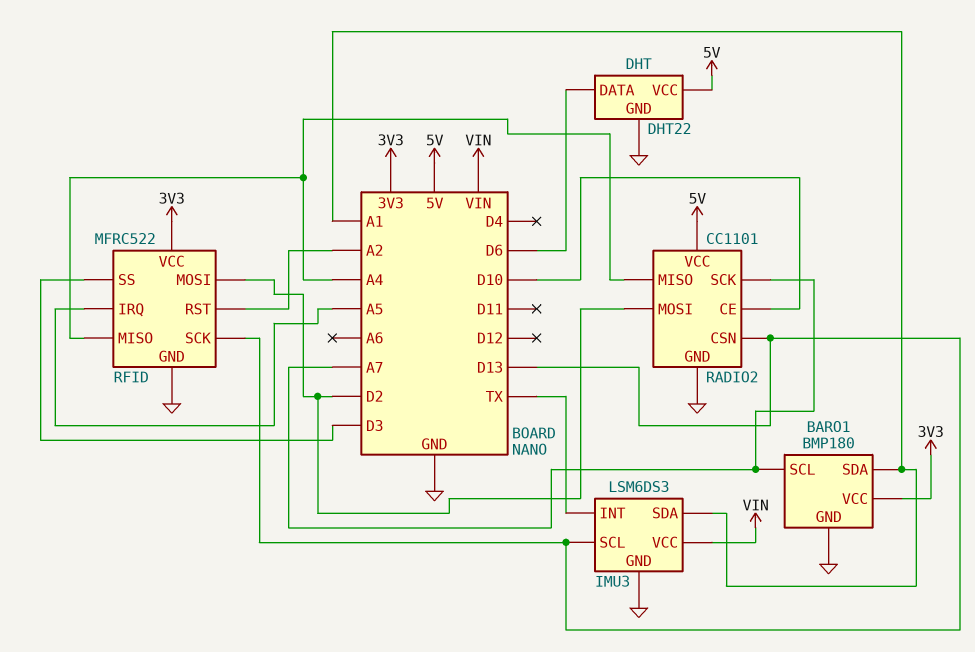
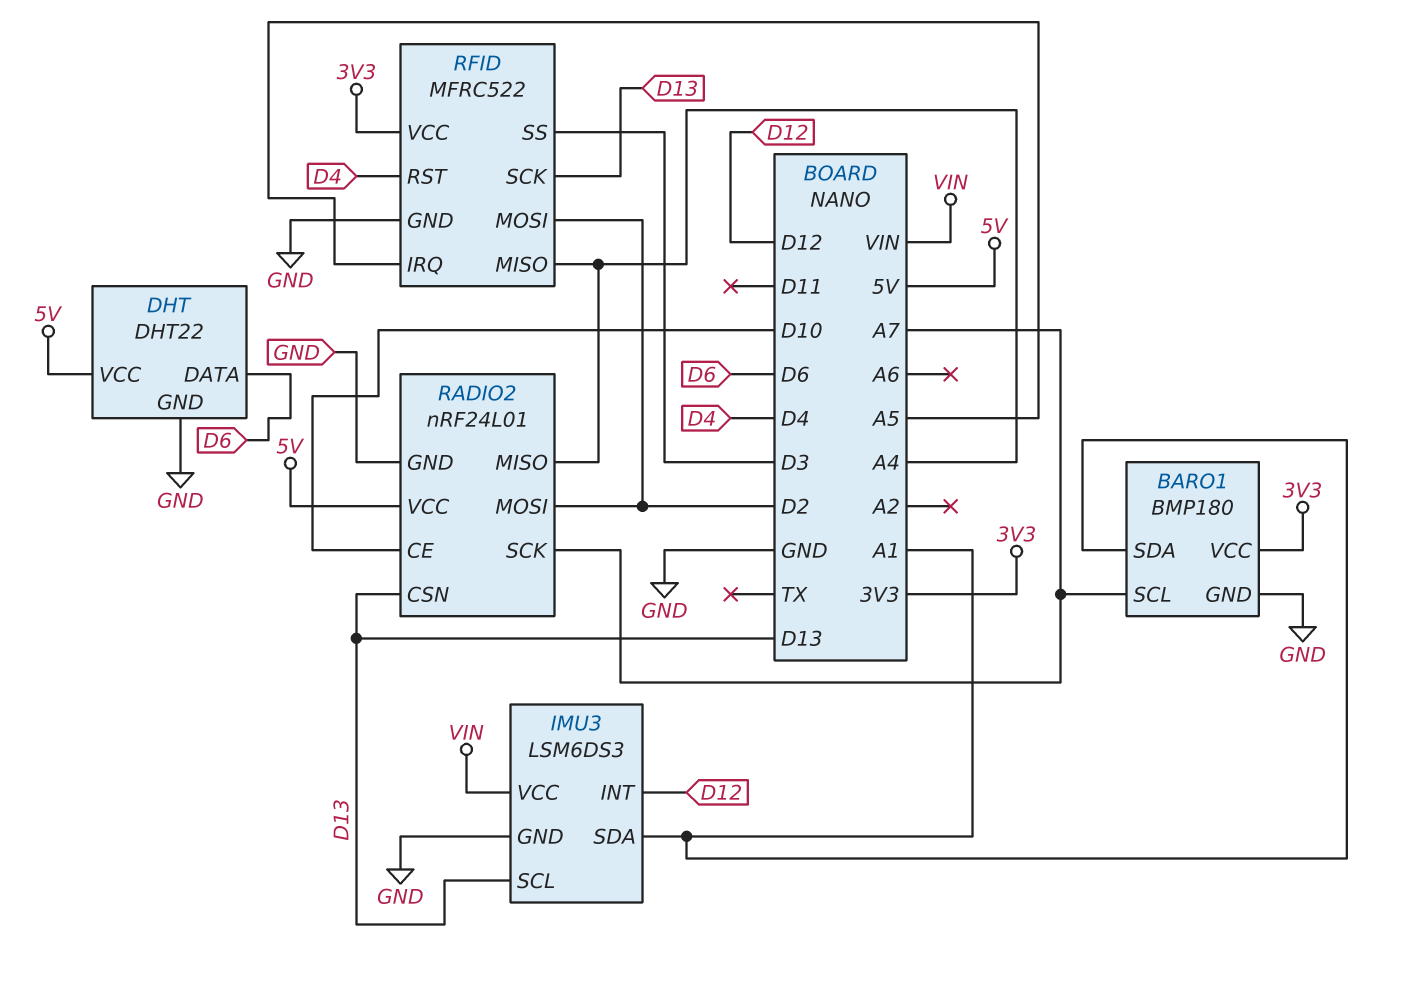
IMU3 pin INT: TX -> D12
RADIO2: CC1101 -> nRF24L01
RFID pin RST: A2 -> D4

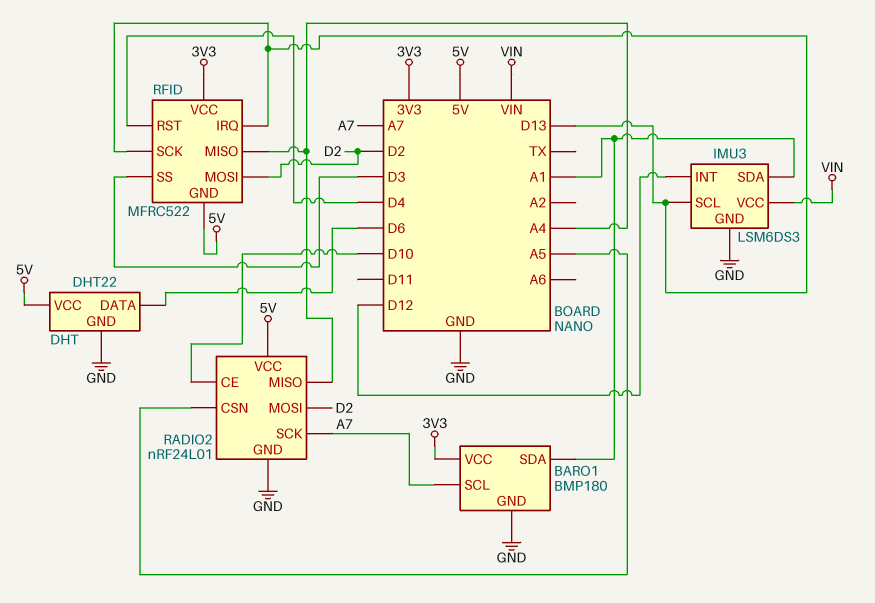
RADIO2 pin CSN: D13 -> A5
RFID pin GND: GND -> 5V
RFID pin IRQ: A5 -> D13

